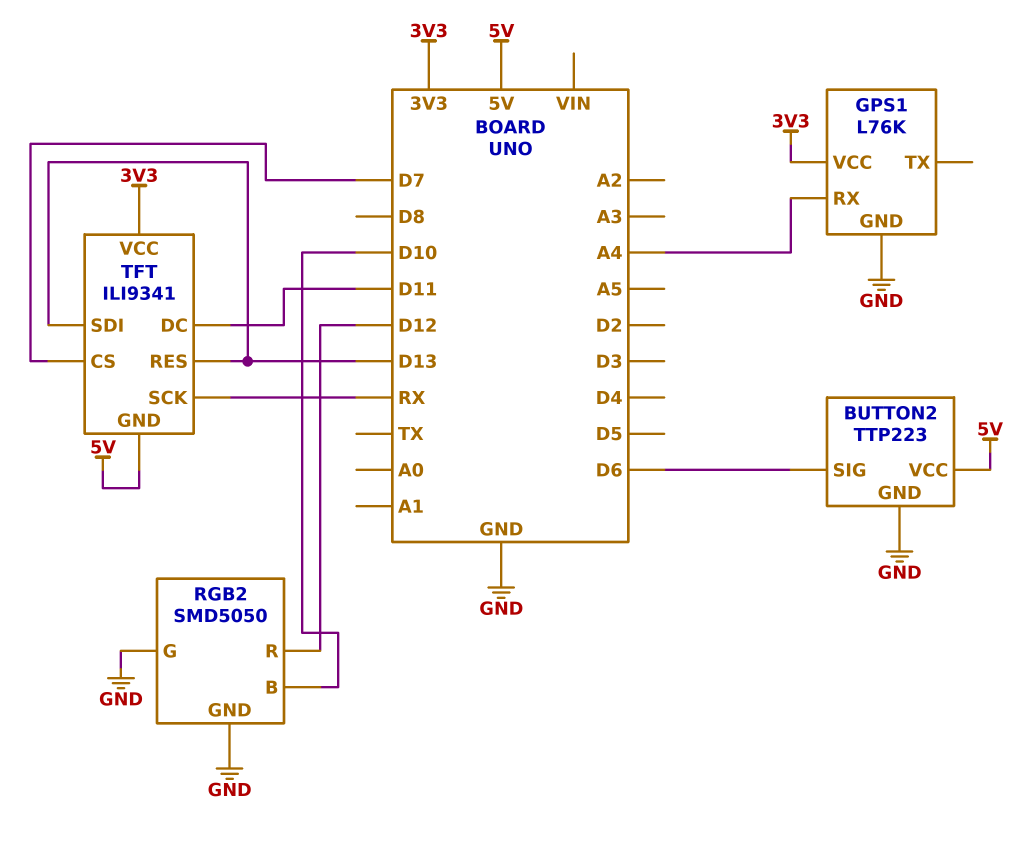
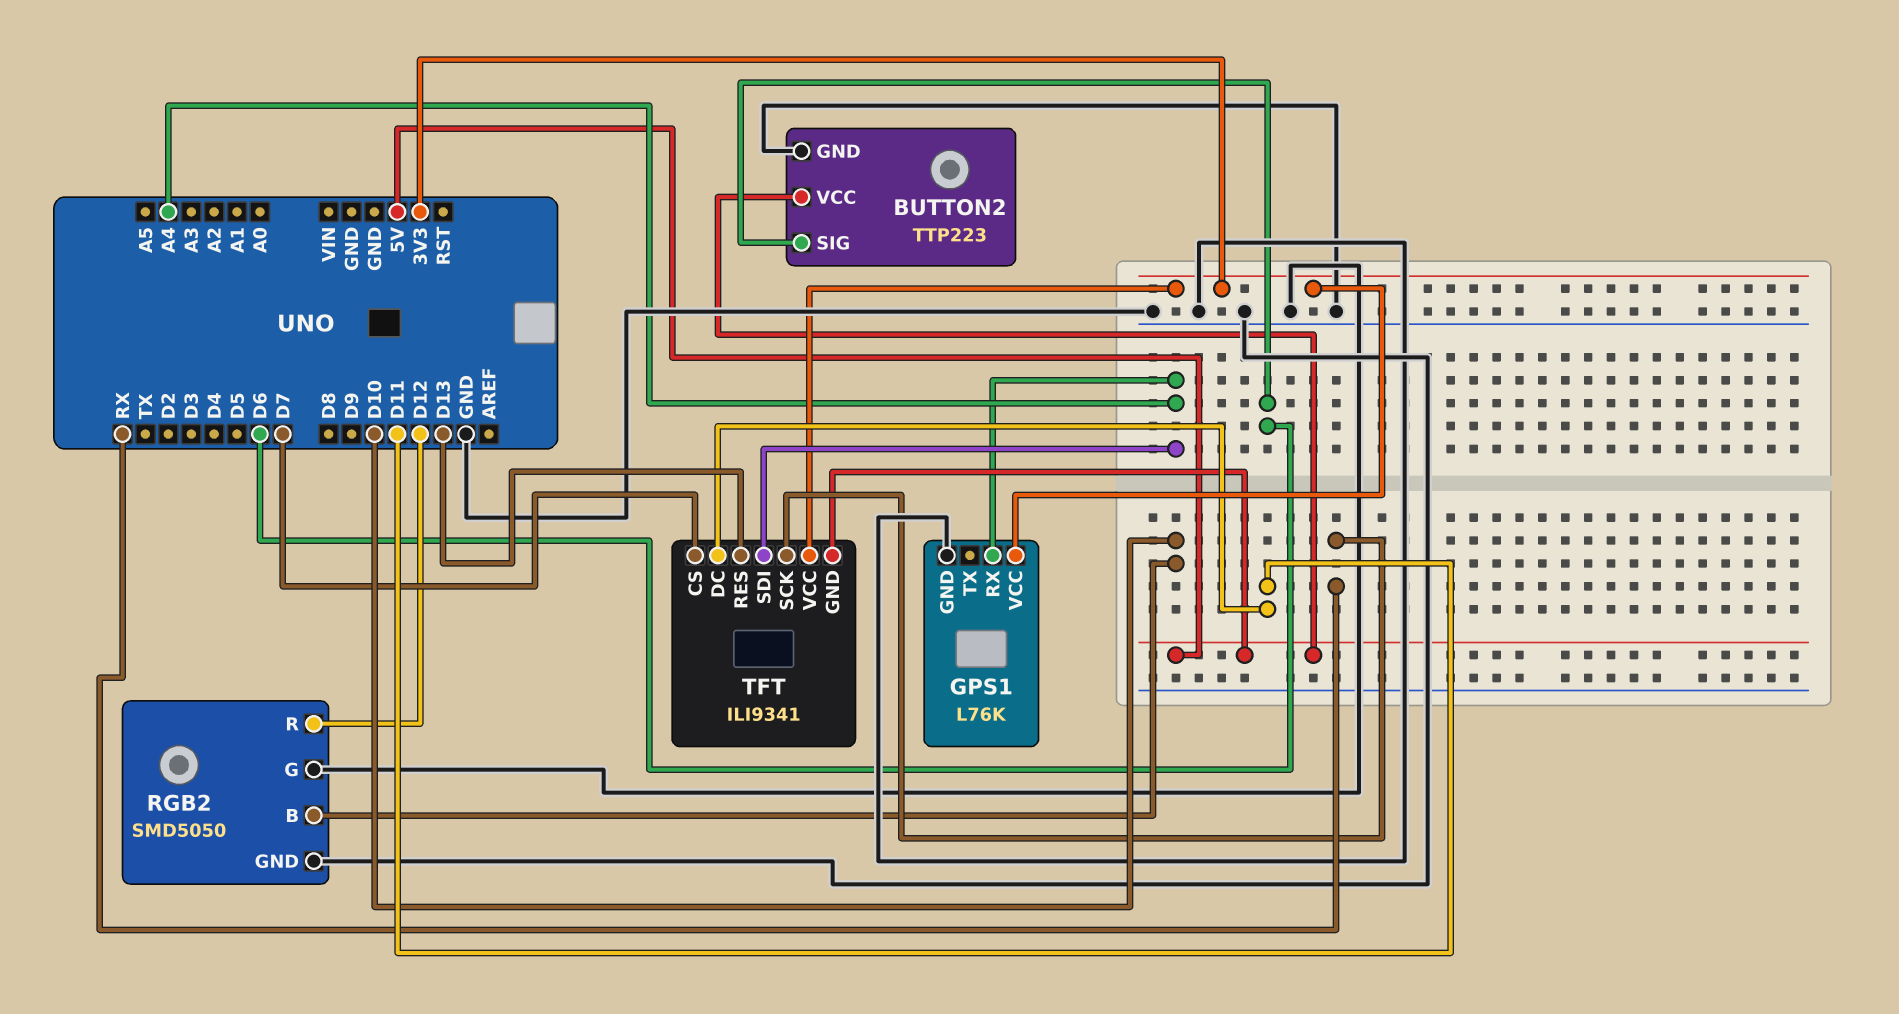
TFT pin SDI: D13 -> A4

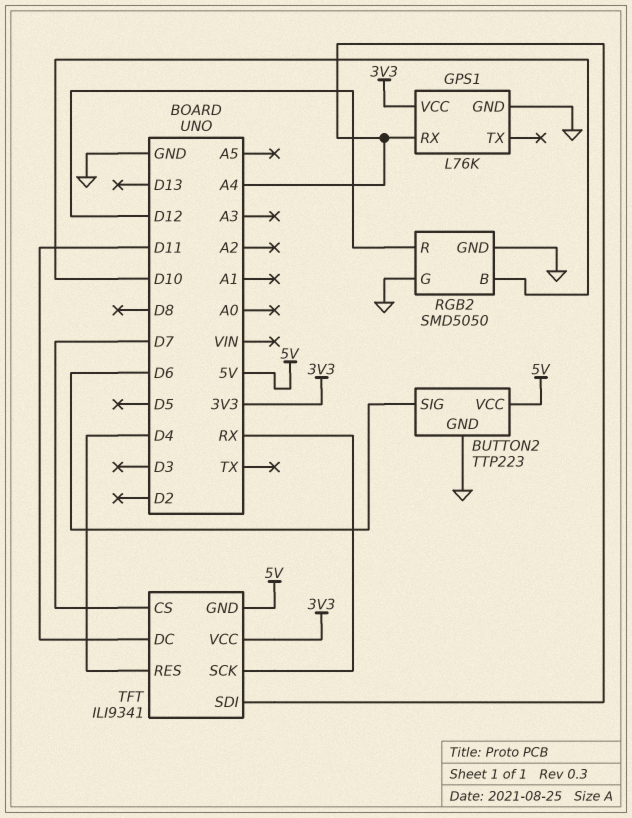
TFT pin RES: D13 -> D4

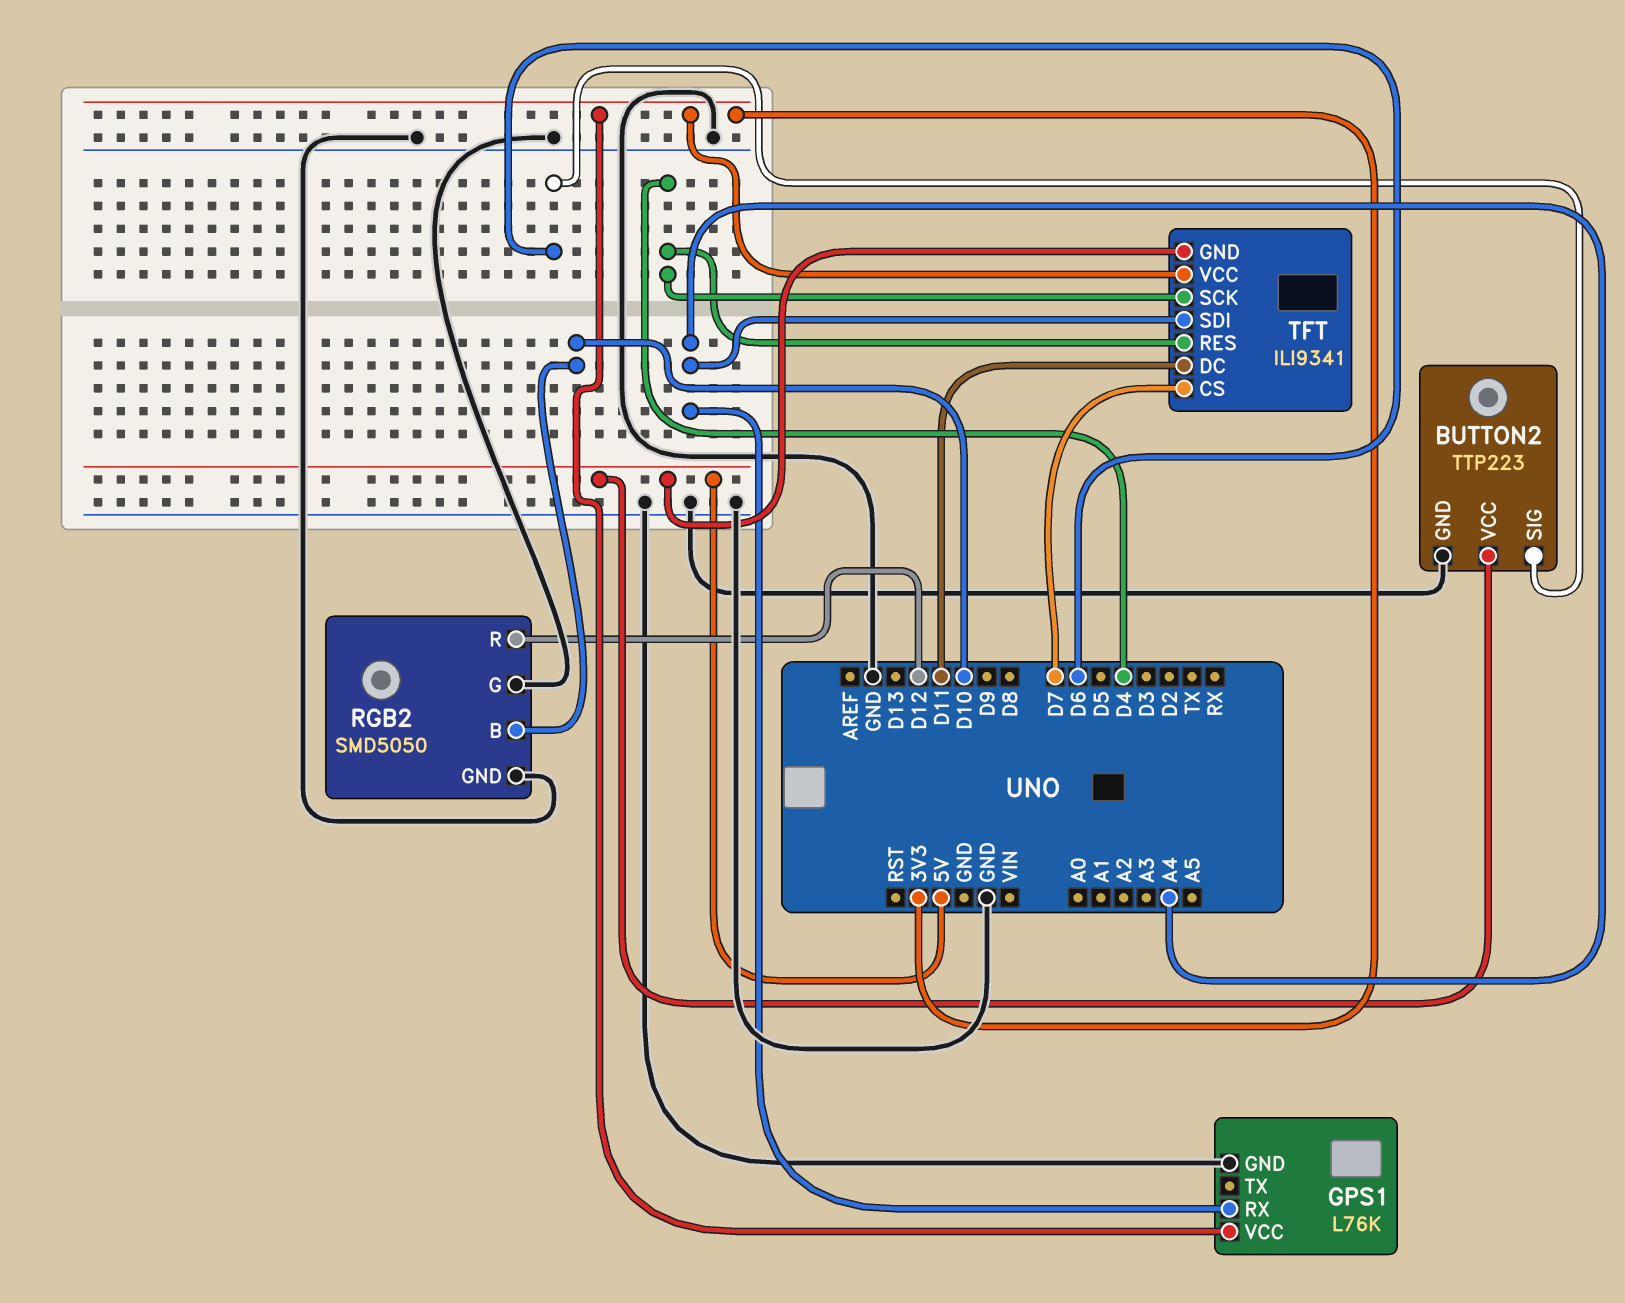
TFT pin SCK: RX -> D4

